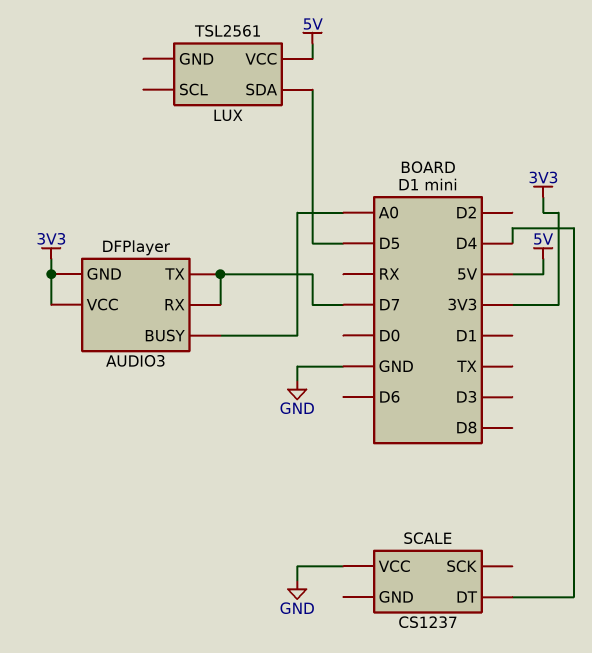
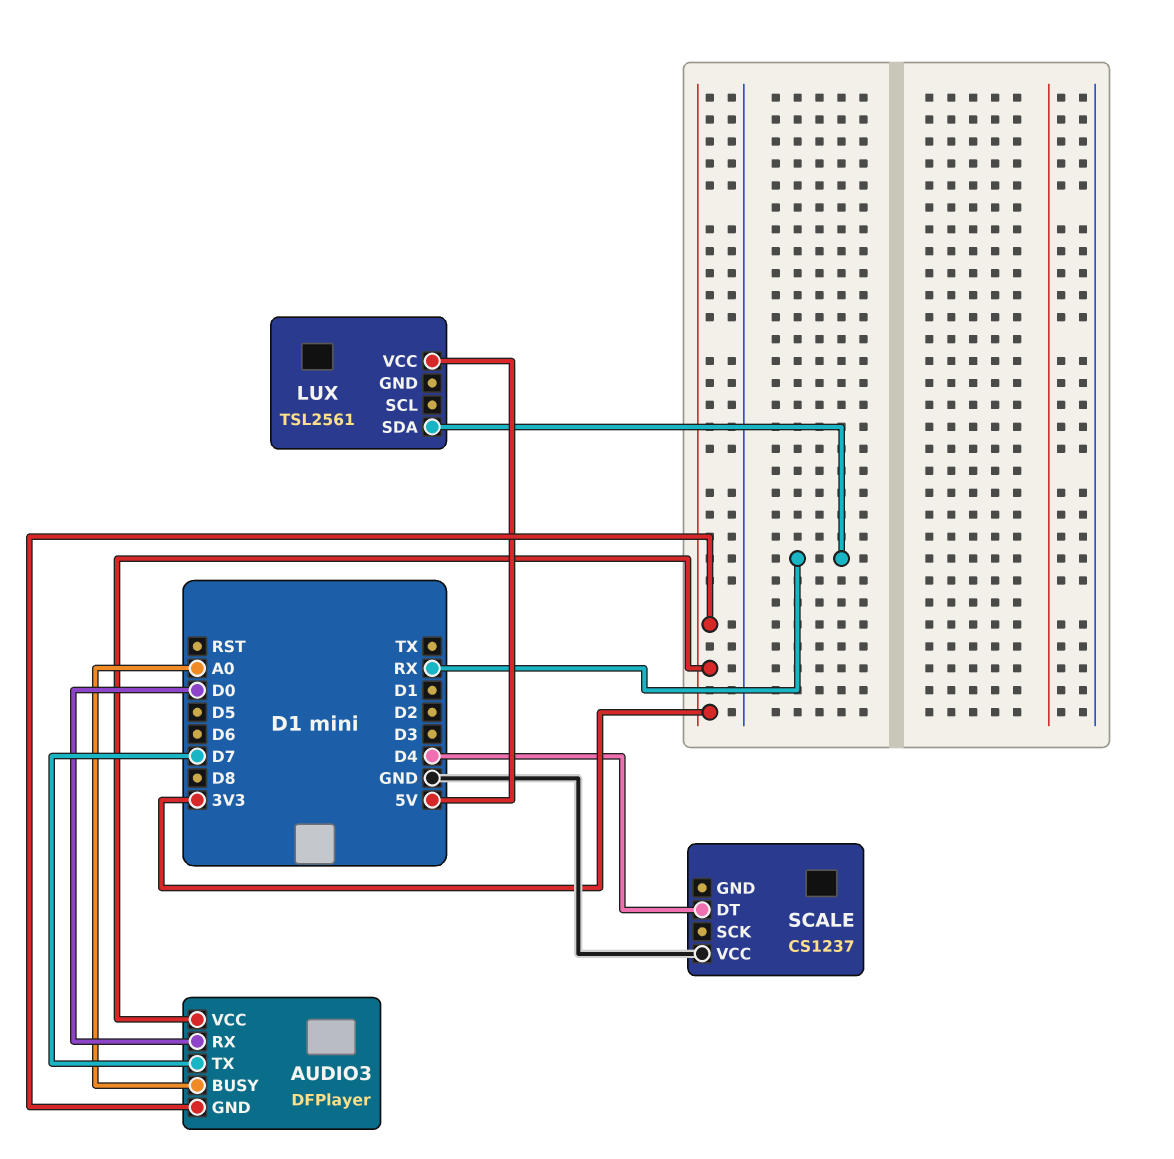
AUDIO3 pin RX: D7 -> D0
LUX pin SDA: D5 -> RX

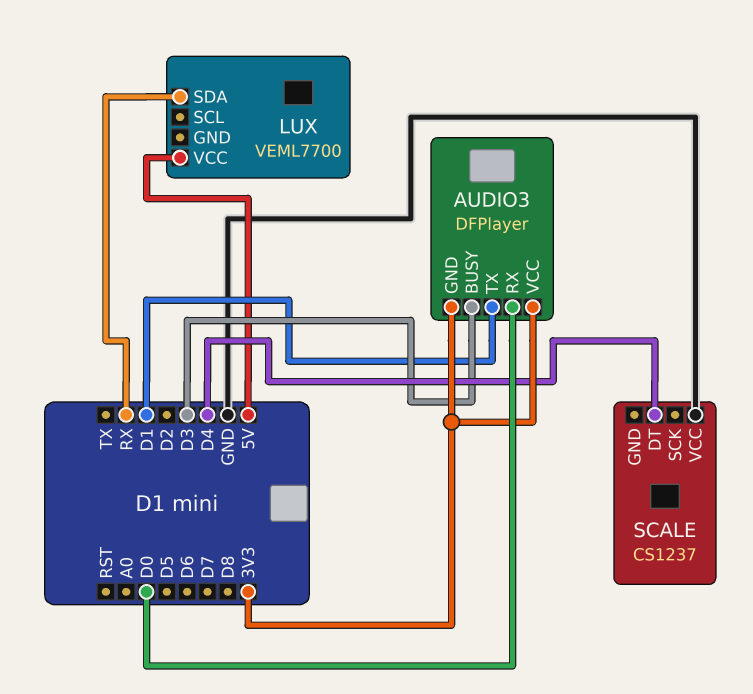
AUDIO3 pin BUSY: A0 -> D3
AUDIO3 pin TX: D7 -> D1
LUX: TSL2561 -> VEML7700

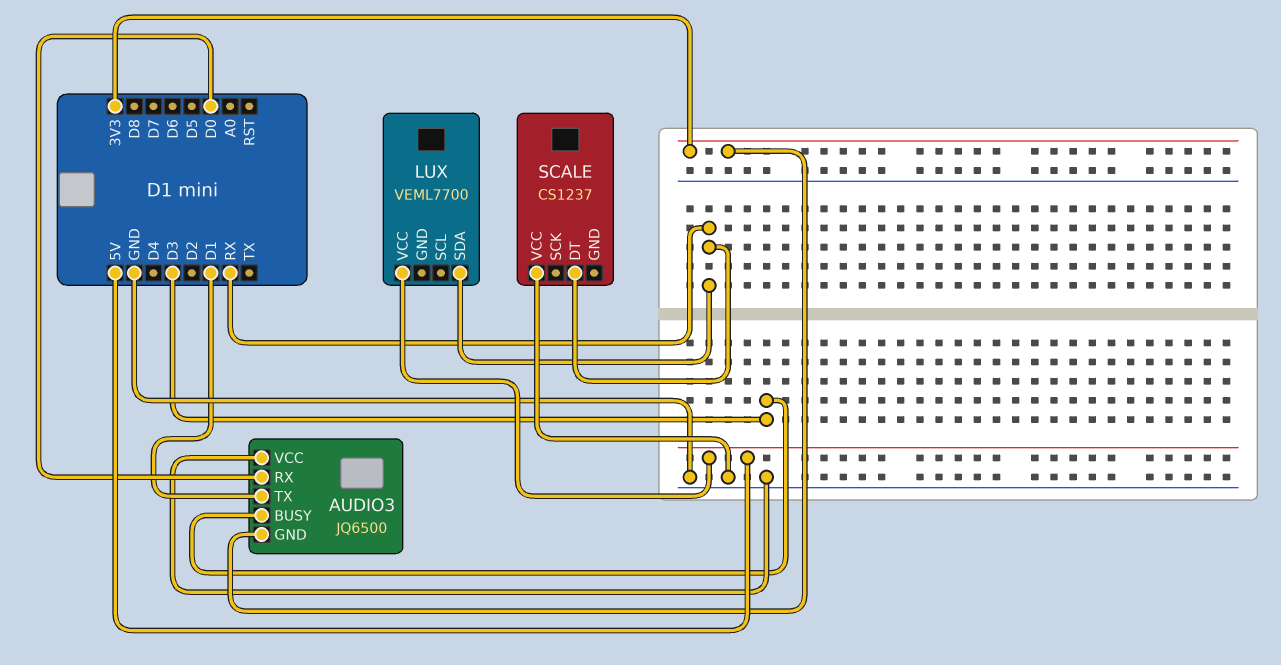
AUDIO3: DFPlayer -> JQ6500
AUDIO3 pin VCC: 3V3 -> GND
SCALE pin DT: D4 -> RX

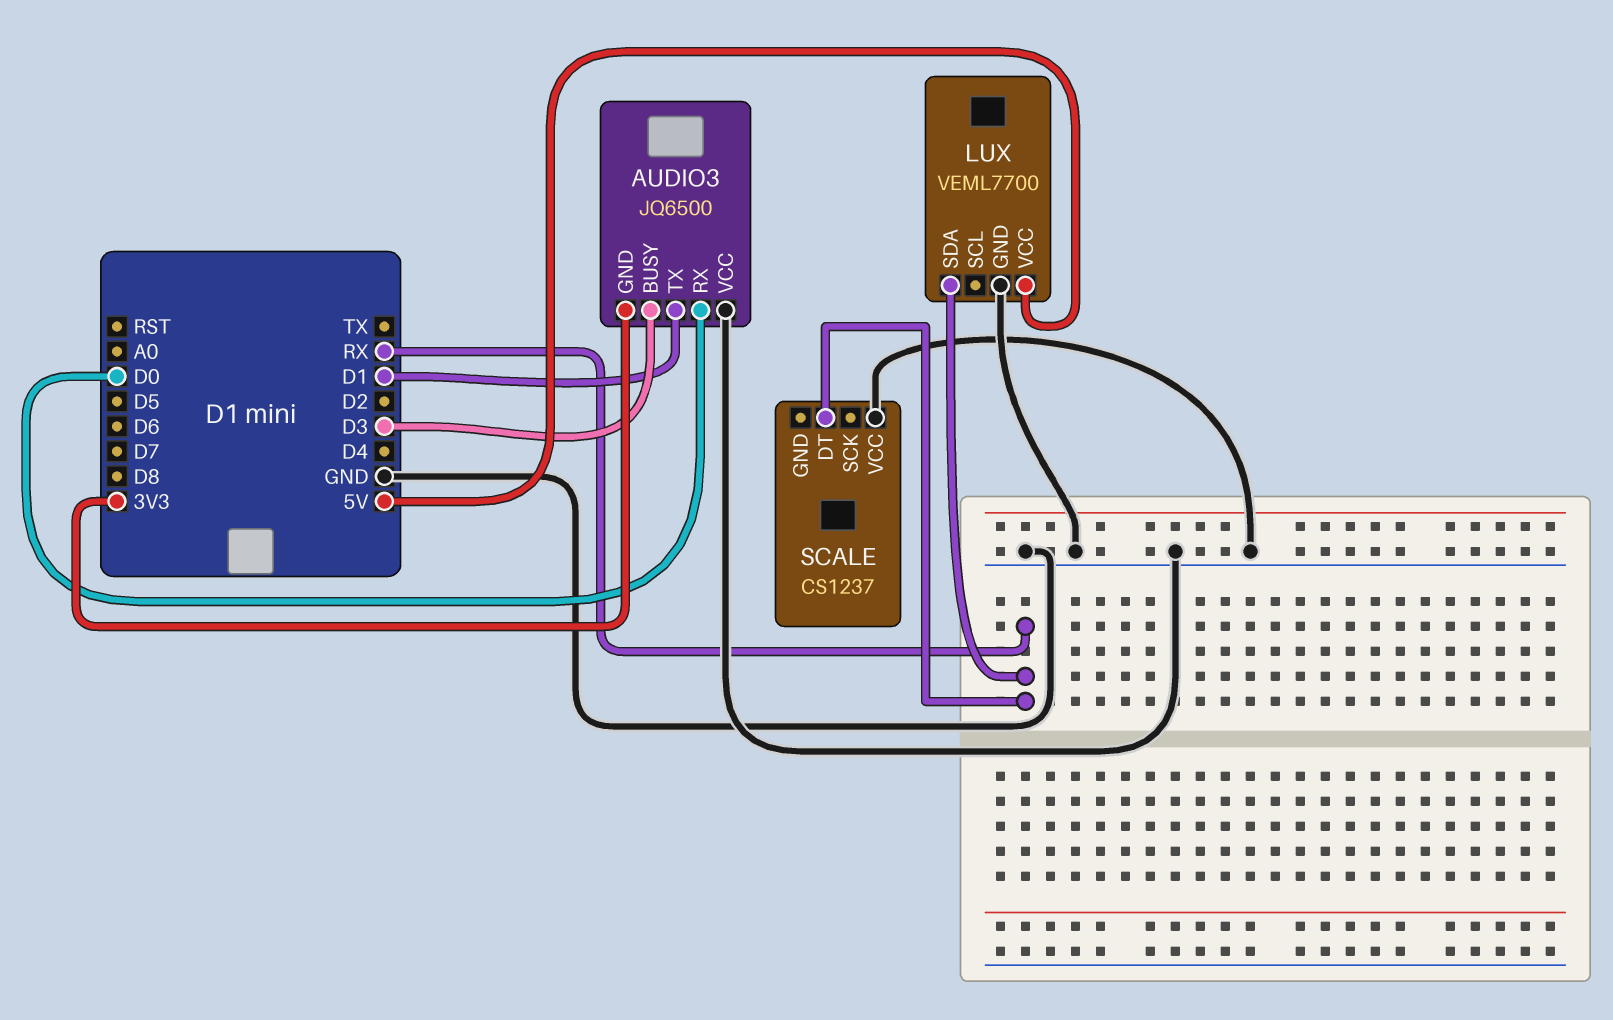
LUX pin GND: none -> GND

